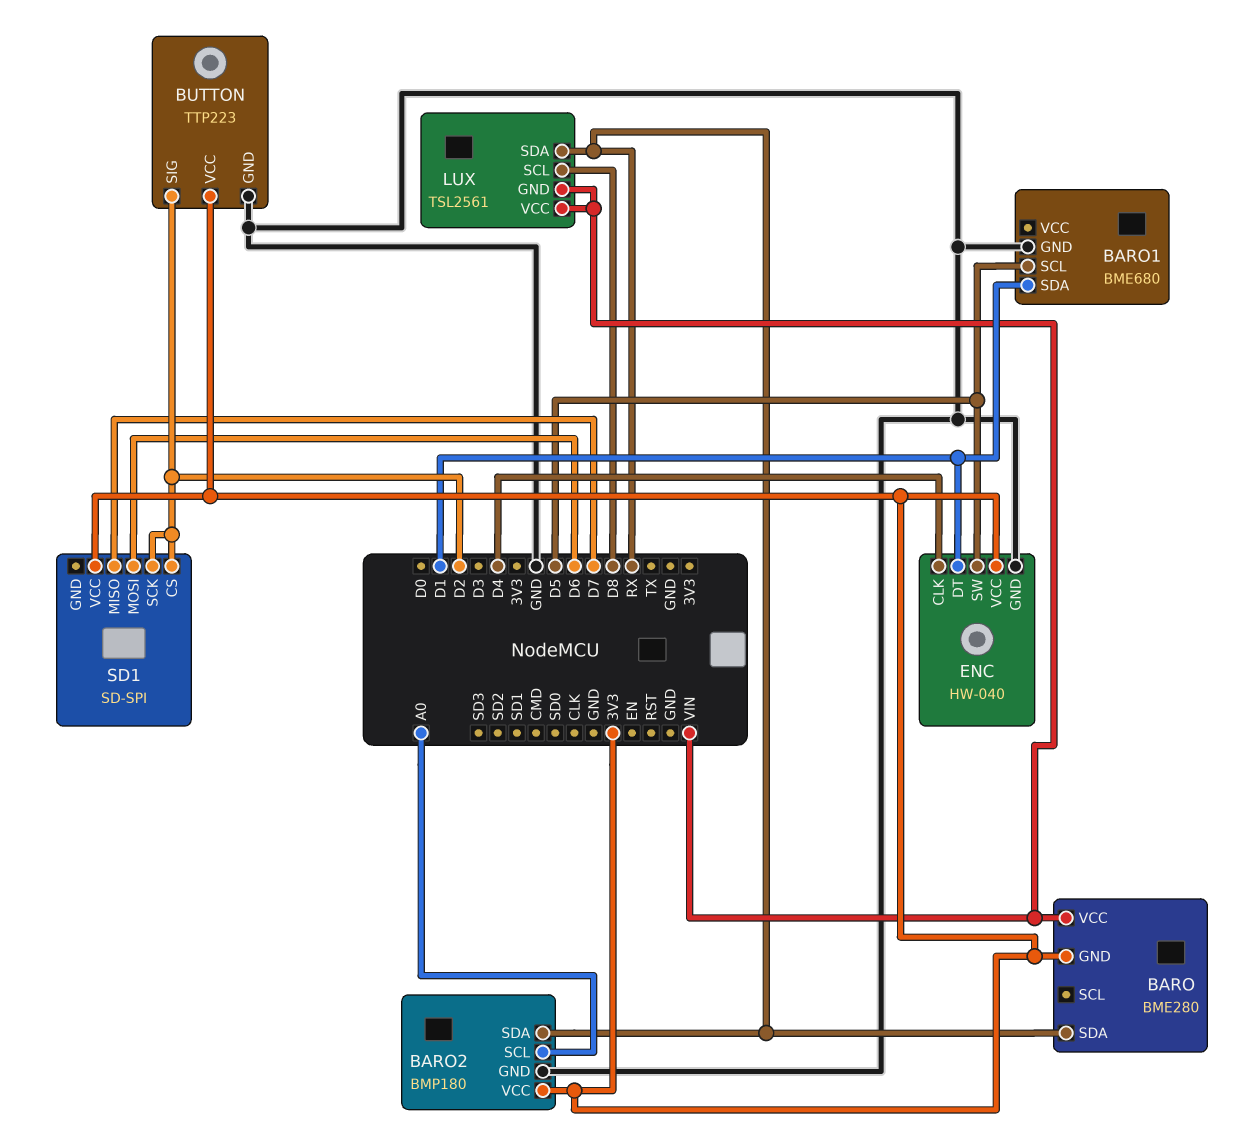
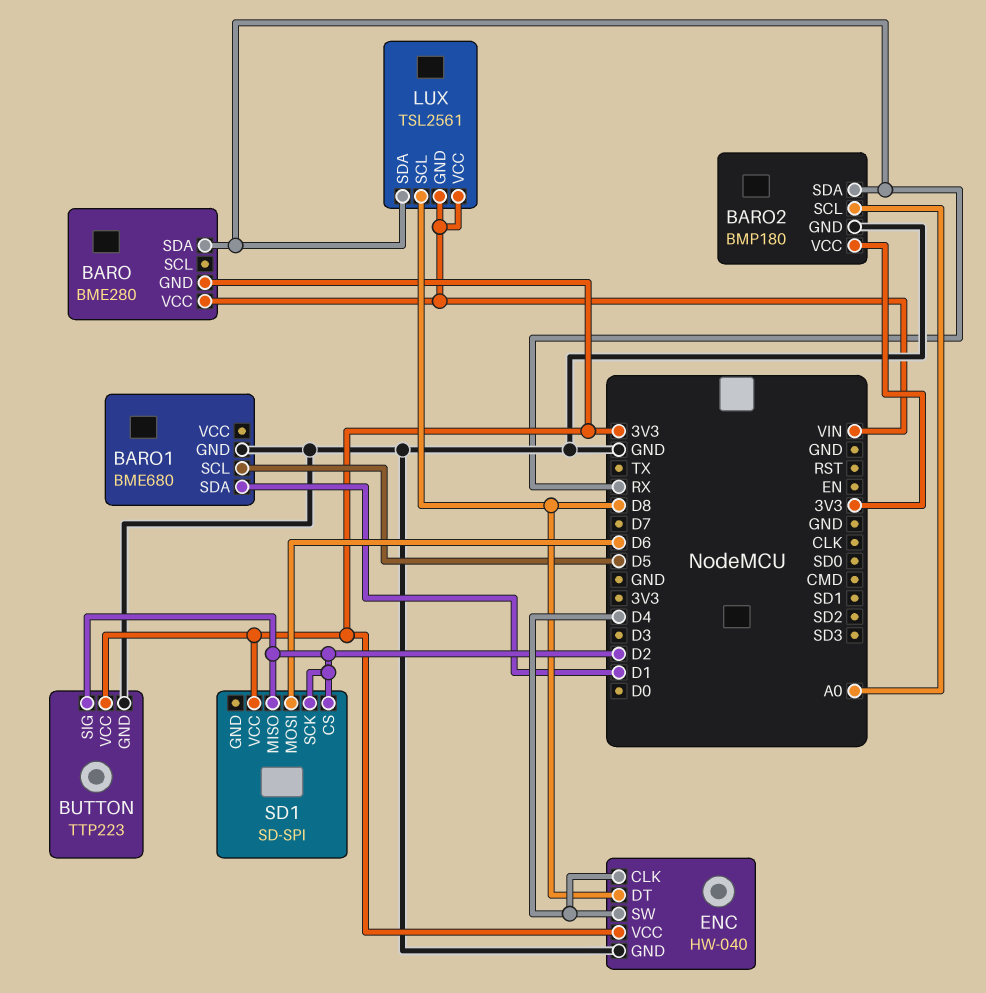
ENC pin DT: D1 -> D8
ENC pin SW: D5 -> D4
SD1 pin MISO: D7 -> D2

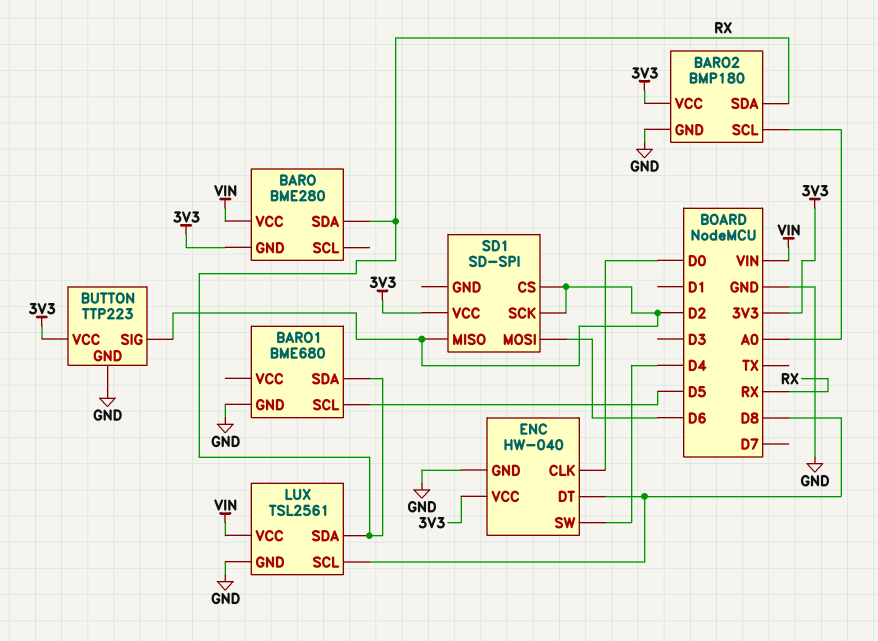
BARO1 pin SDA: D1 -> RX
ENC pin CLK: D4 -> D0
LUX pin GND: VIN -> GND

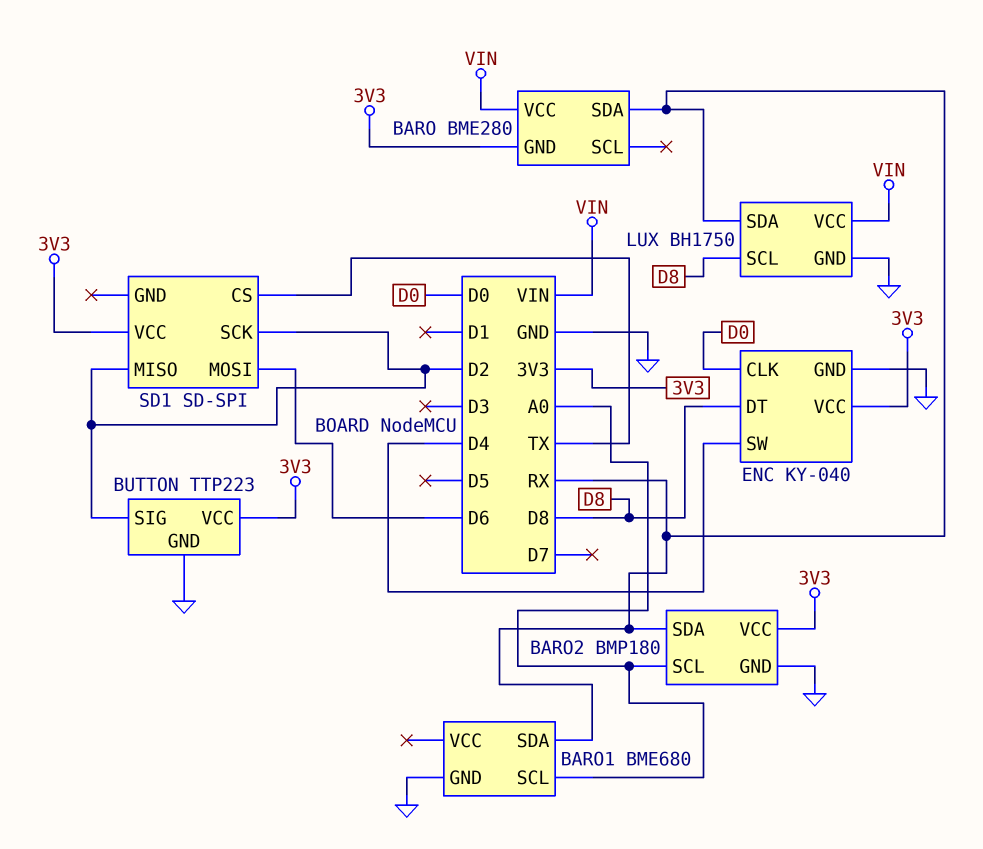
BARO1 pin SCL: D5 -> A0
ENC: HW-040 -> KY-040
LUX: TSL2561 -> BH1750
SD1 pin CS: D2 -> TX

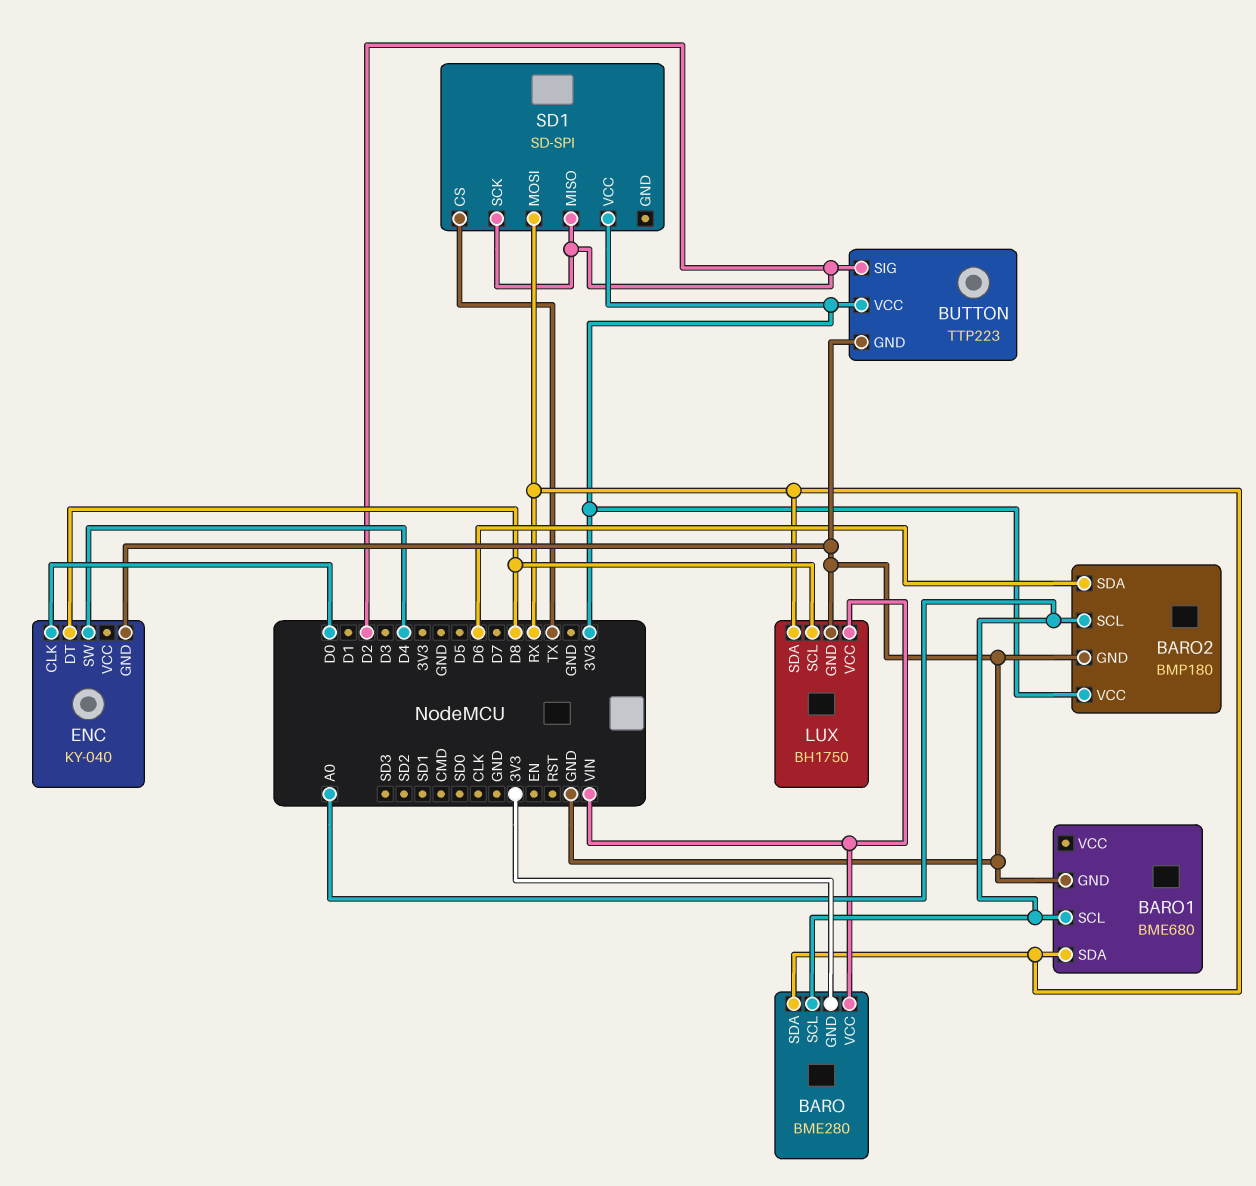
BARO pin SCL: none -> A0
BARO2 pin SDA: RX -> D6
ENC pin VCC: 3V3 -> none
SD1 pin MOSI: D6 -> RX

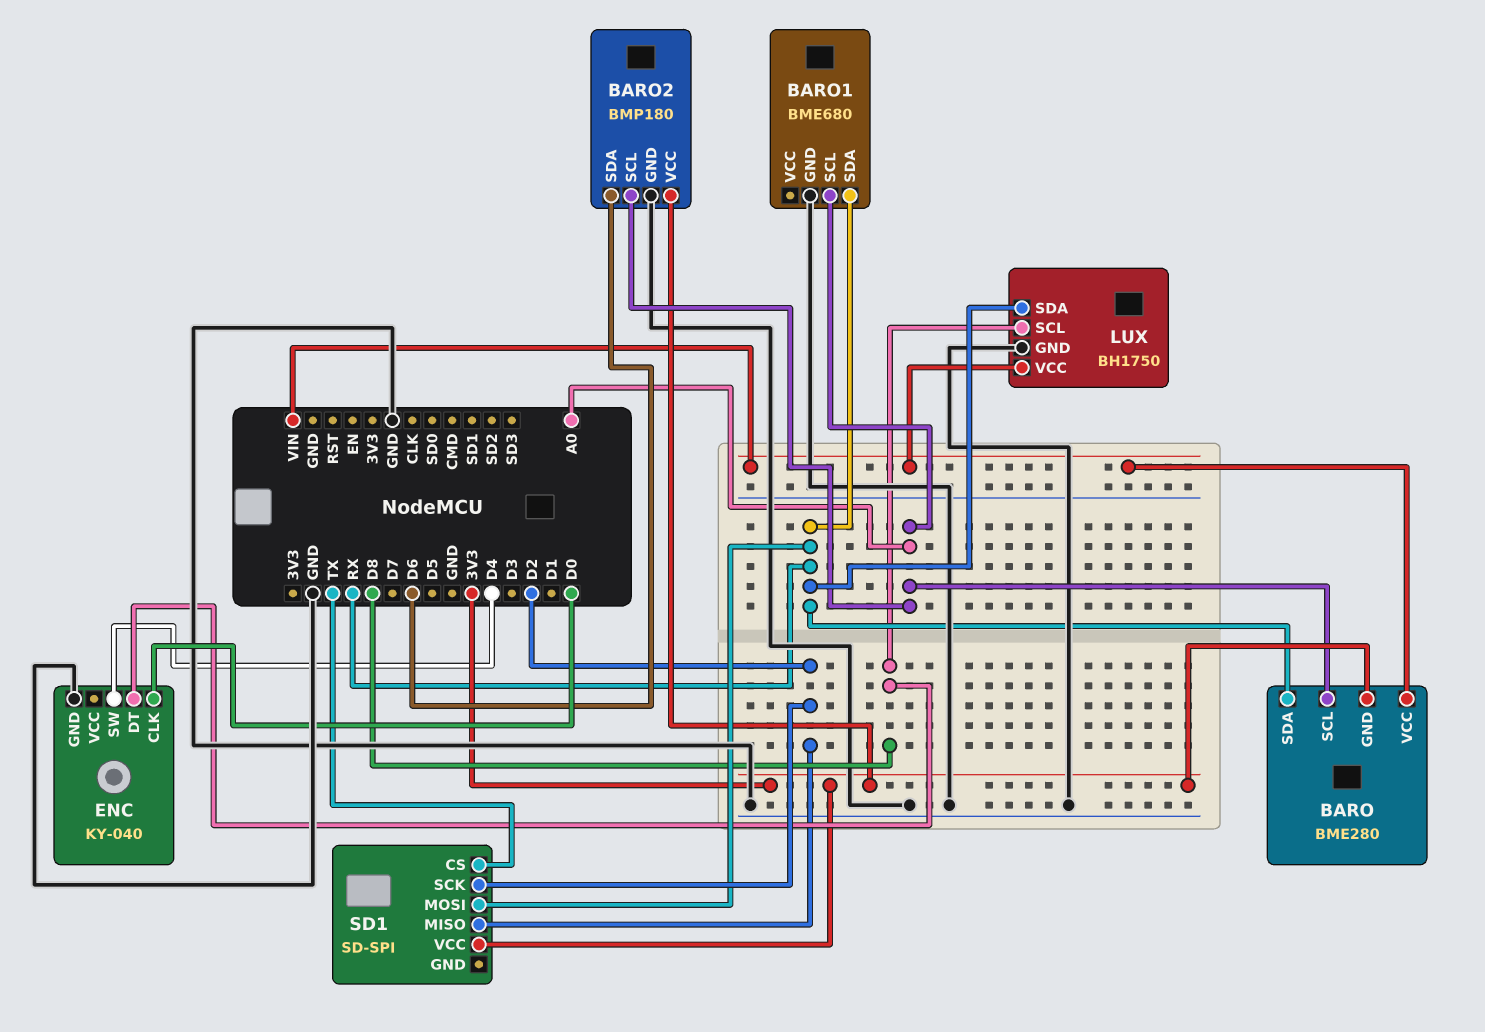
BUTTON: TTP223 -> none
BUTTON pin GND: GND -> none
BUTTON pin SIG: D2 -> none
BUTTON pin VCC: 3V3 -> none

